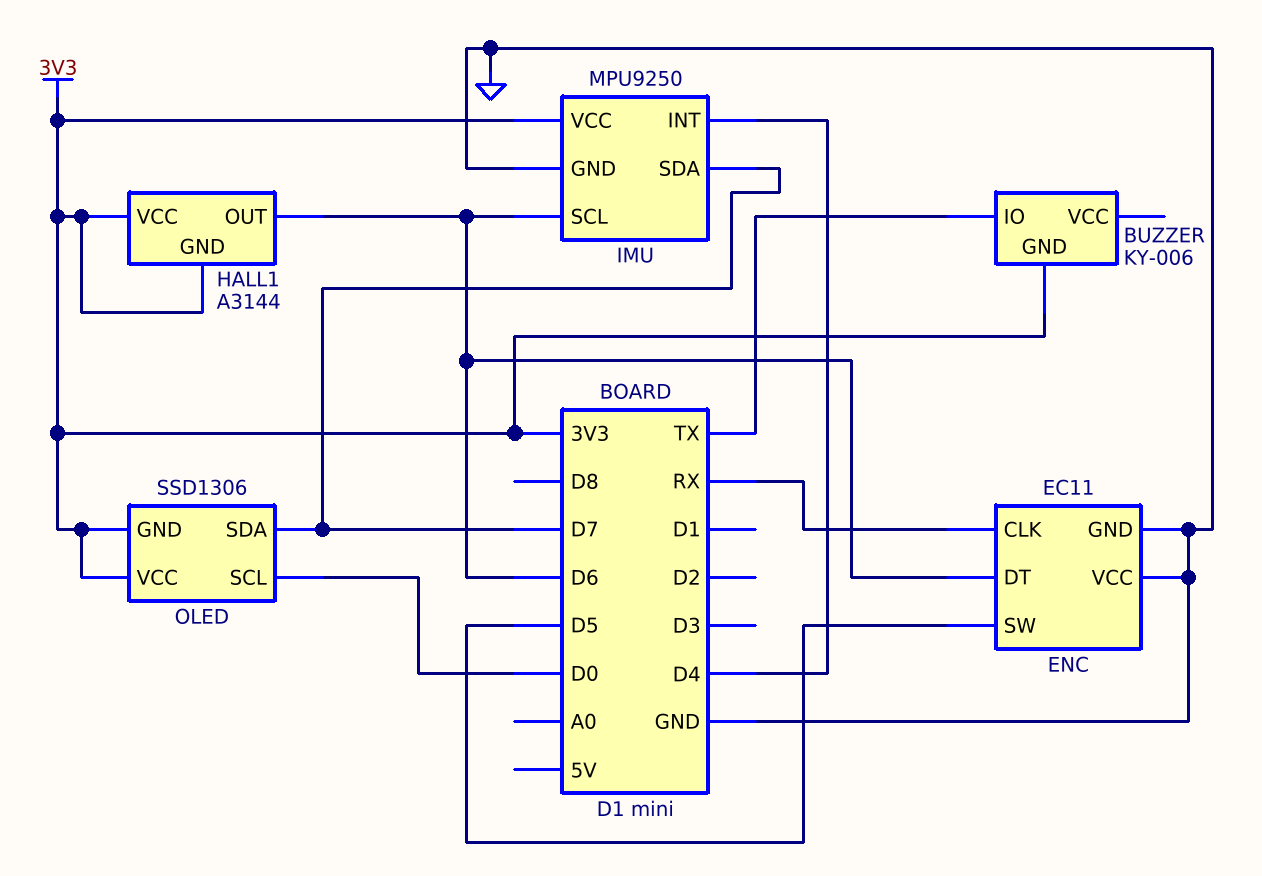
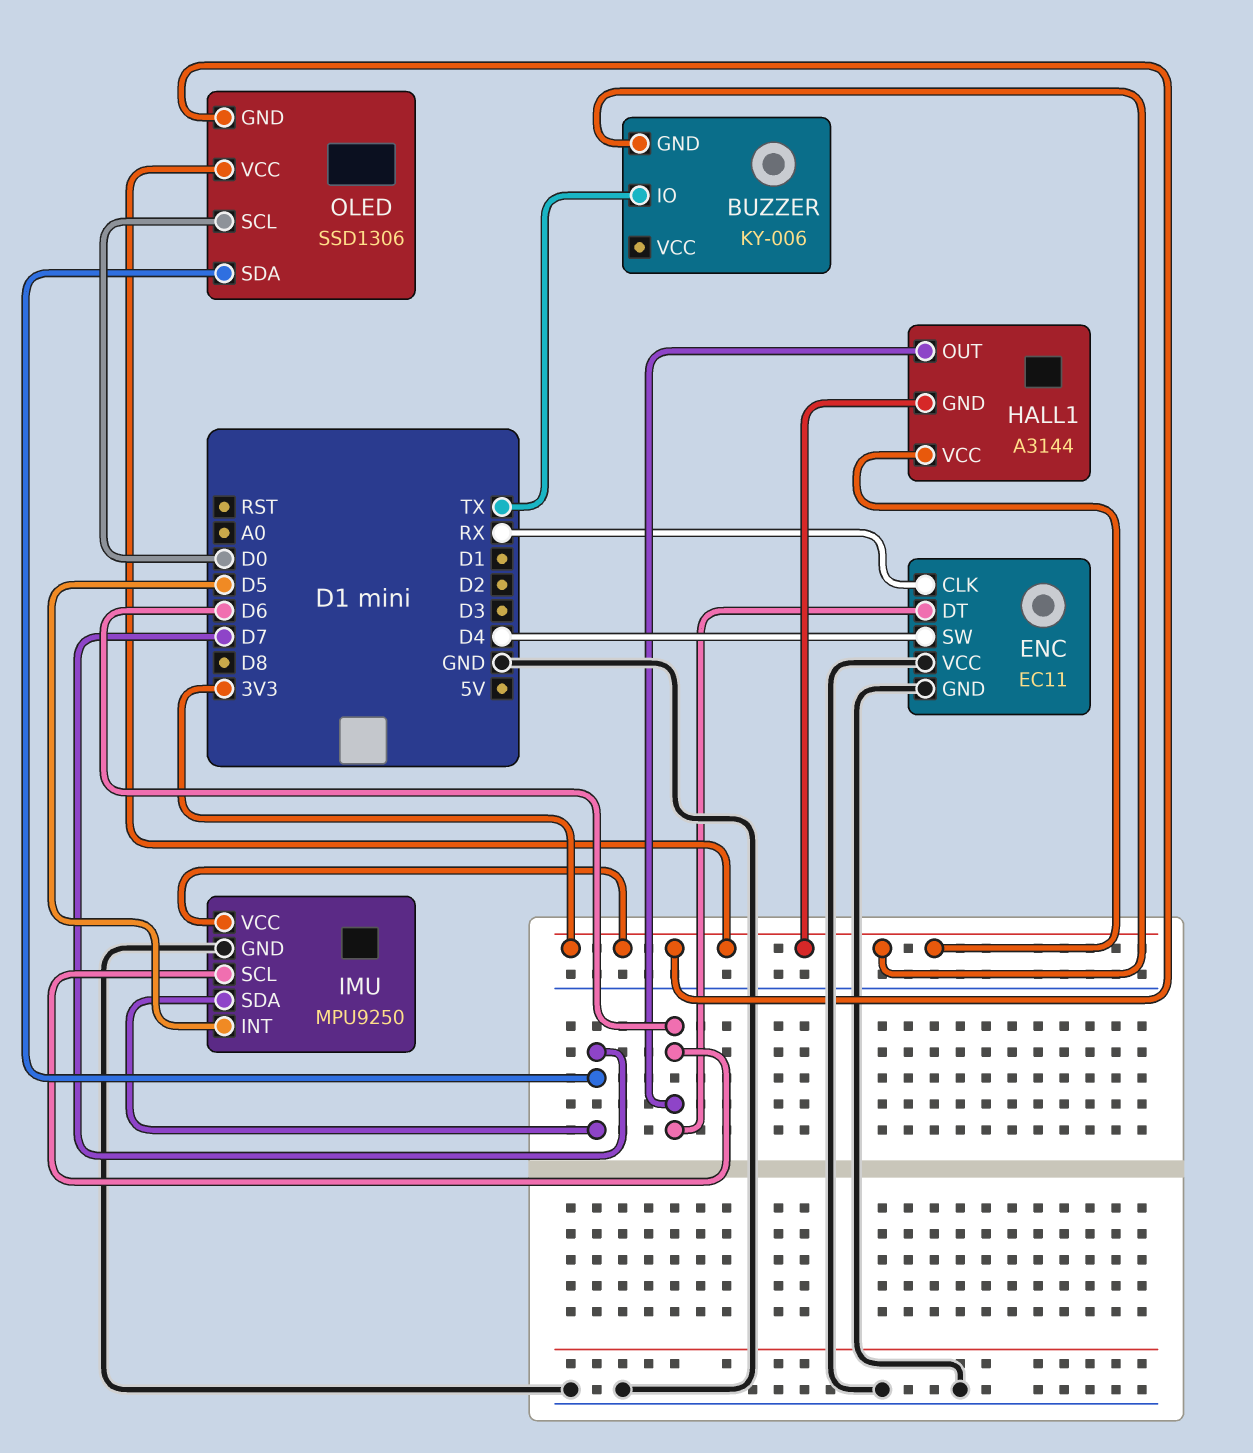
ENC pin SW: D5 -> D4
IMU pin INT: D4 -> D5

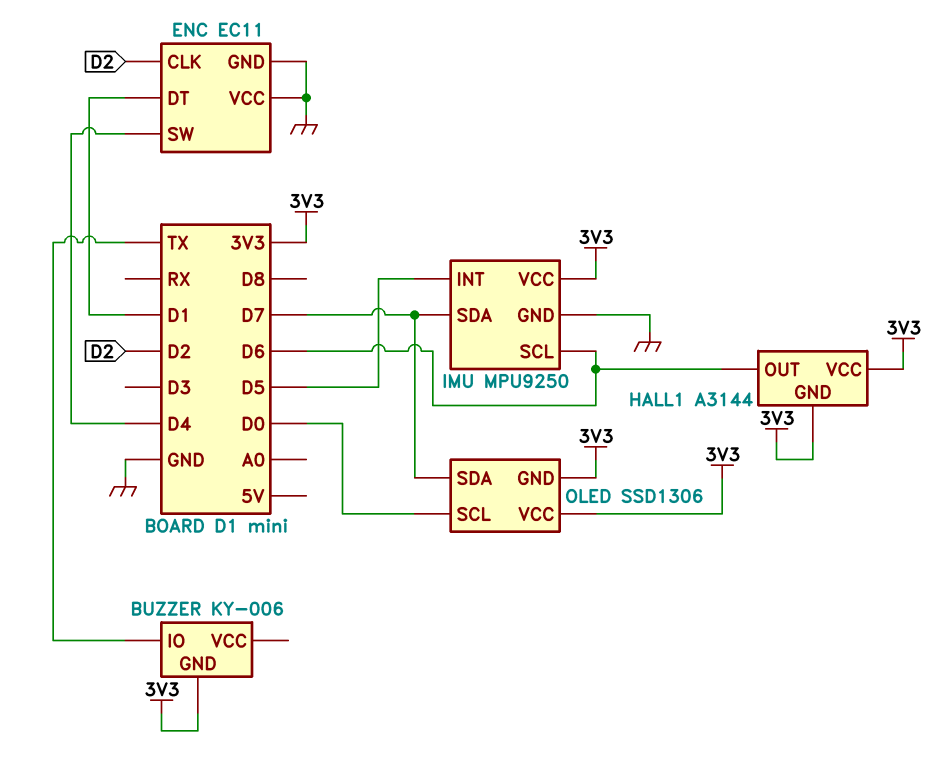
ENC pin CLK: RX -> D2
ENC pin DT: D6 -> D1

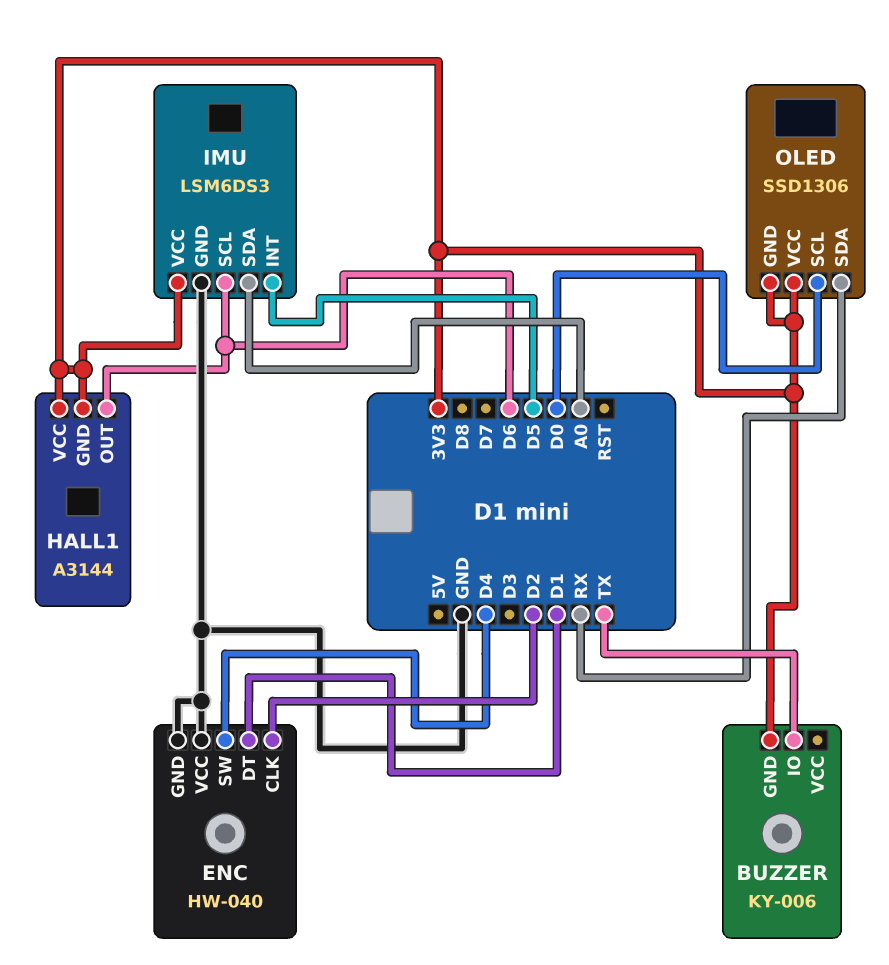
ENC: EC11 -> HW-040
IMU: MPU9250 -> LSM6DS3
IMU pin SDA: D7 -> A0
OLED pin SDA: D7 -> RX

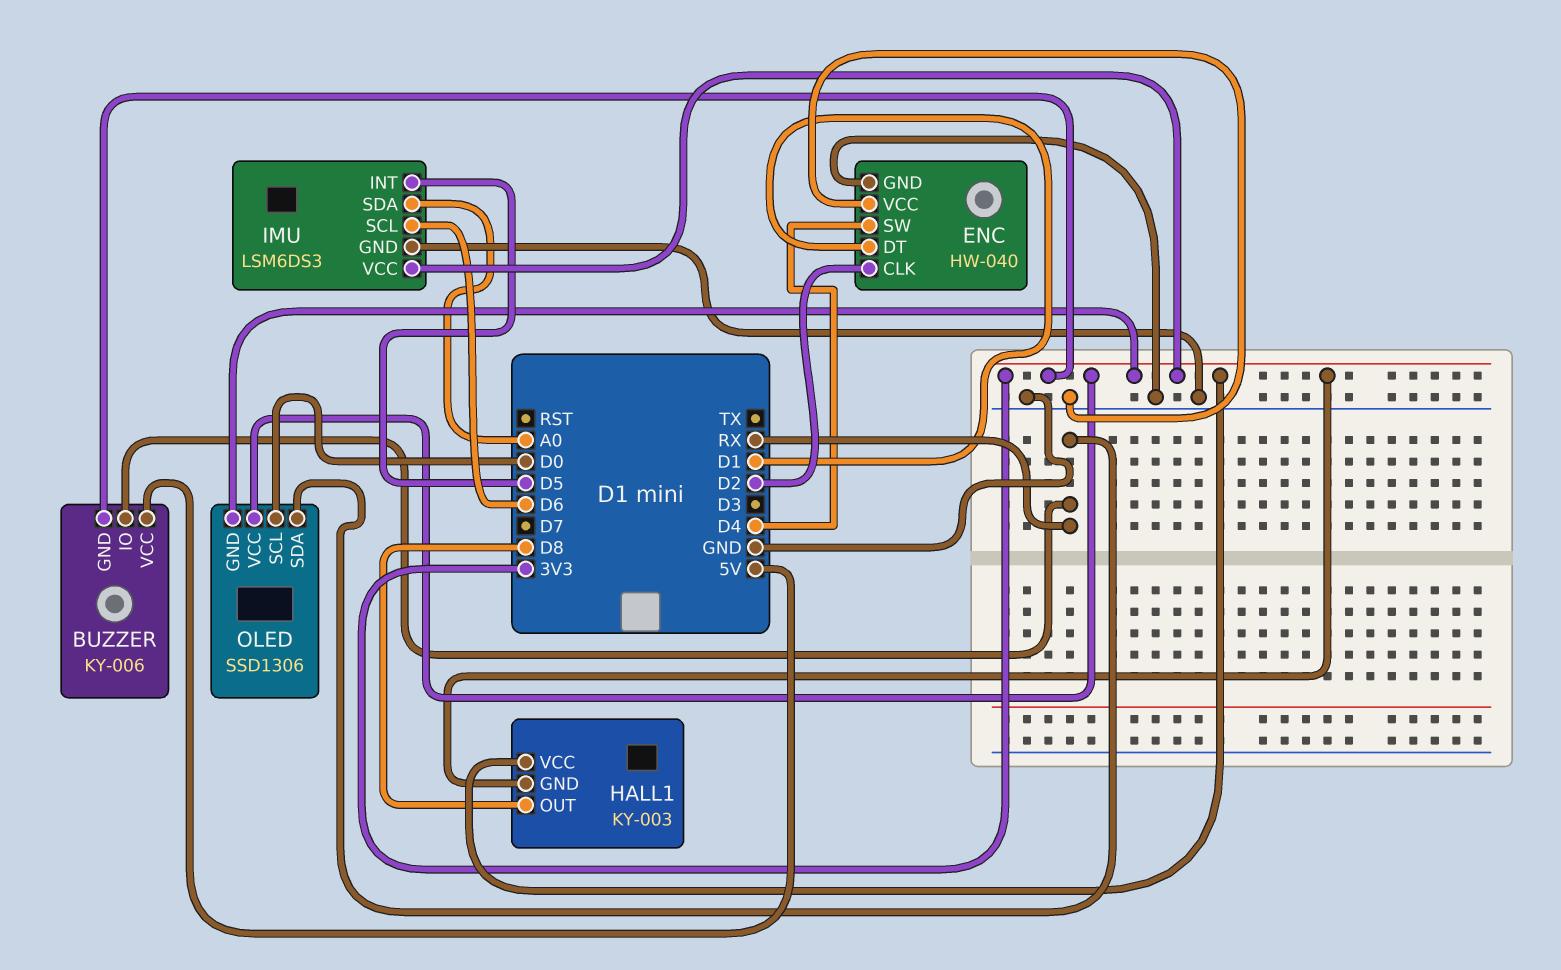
BUZZER pin IO: TX -> RX
BUZZER pin VCC: none -> 5V
HALL1: A3144 -> KY-003
HALL1 pin OUT: D6 -> D8

